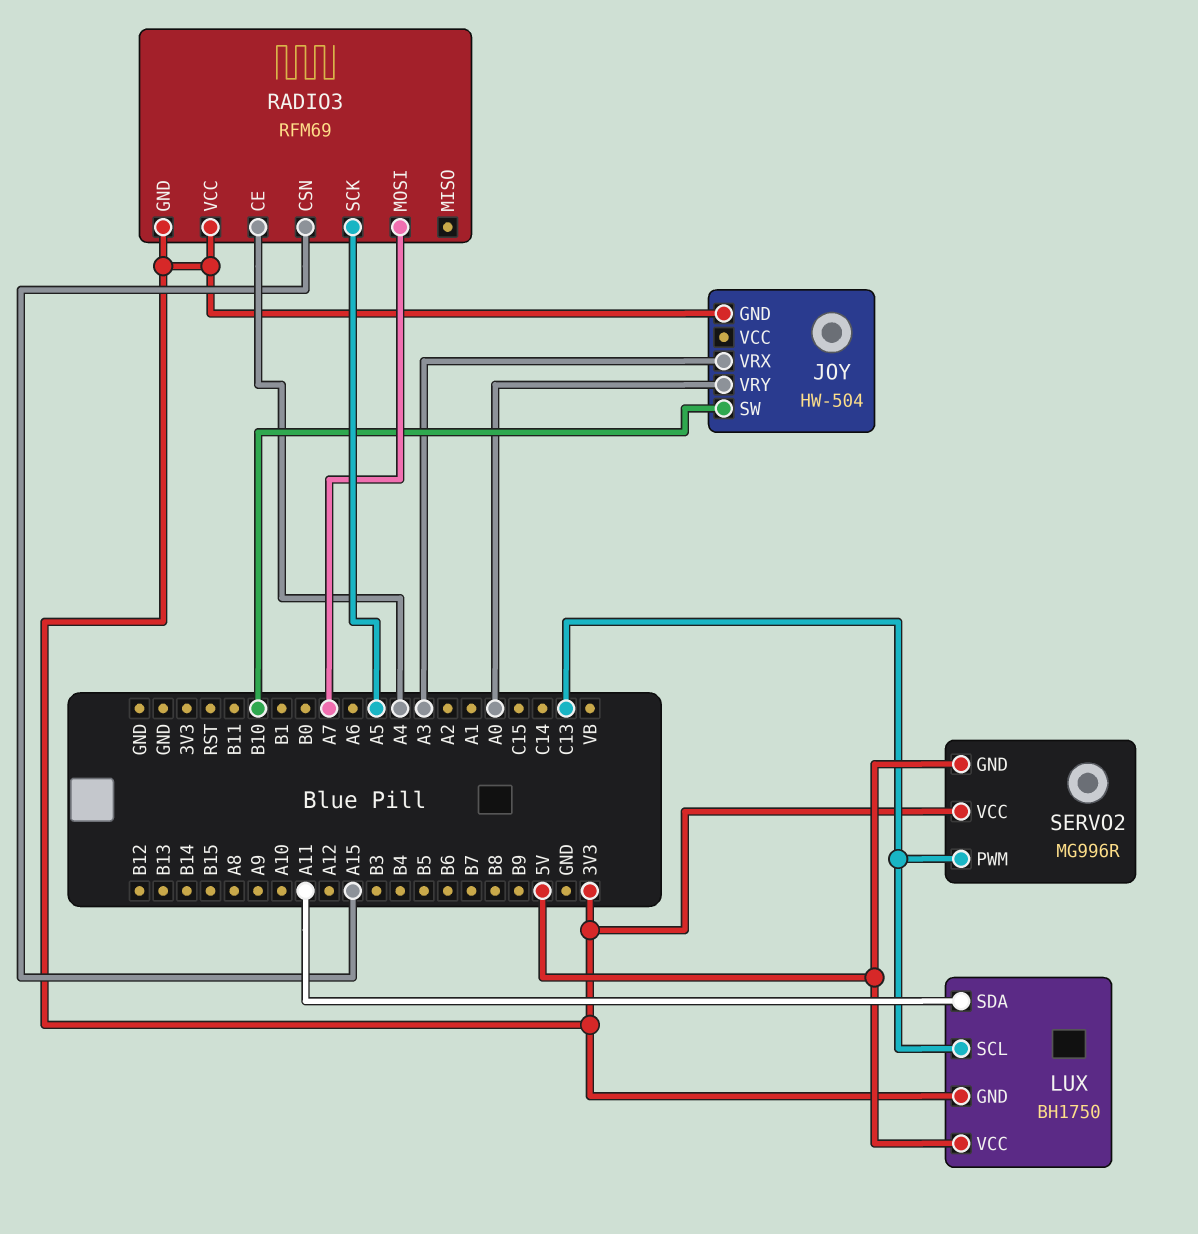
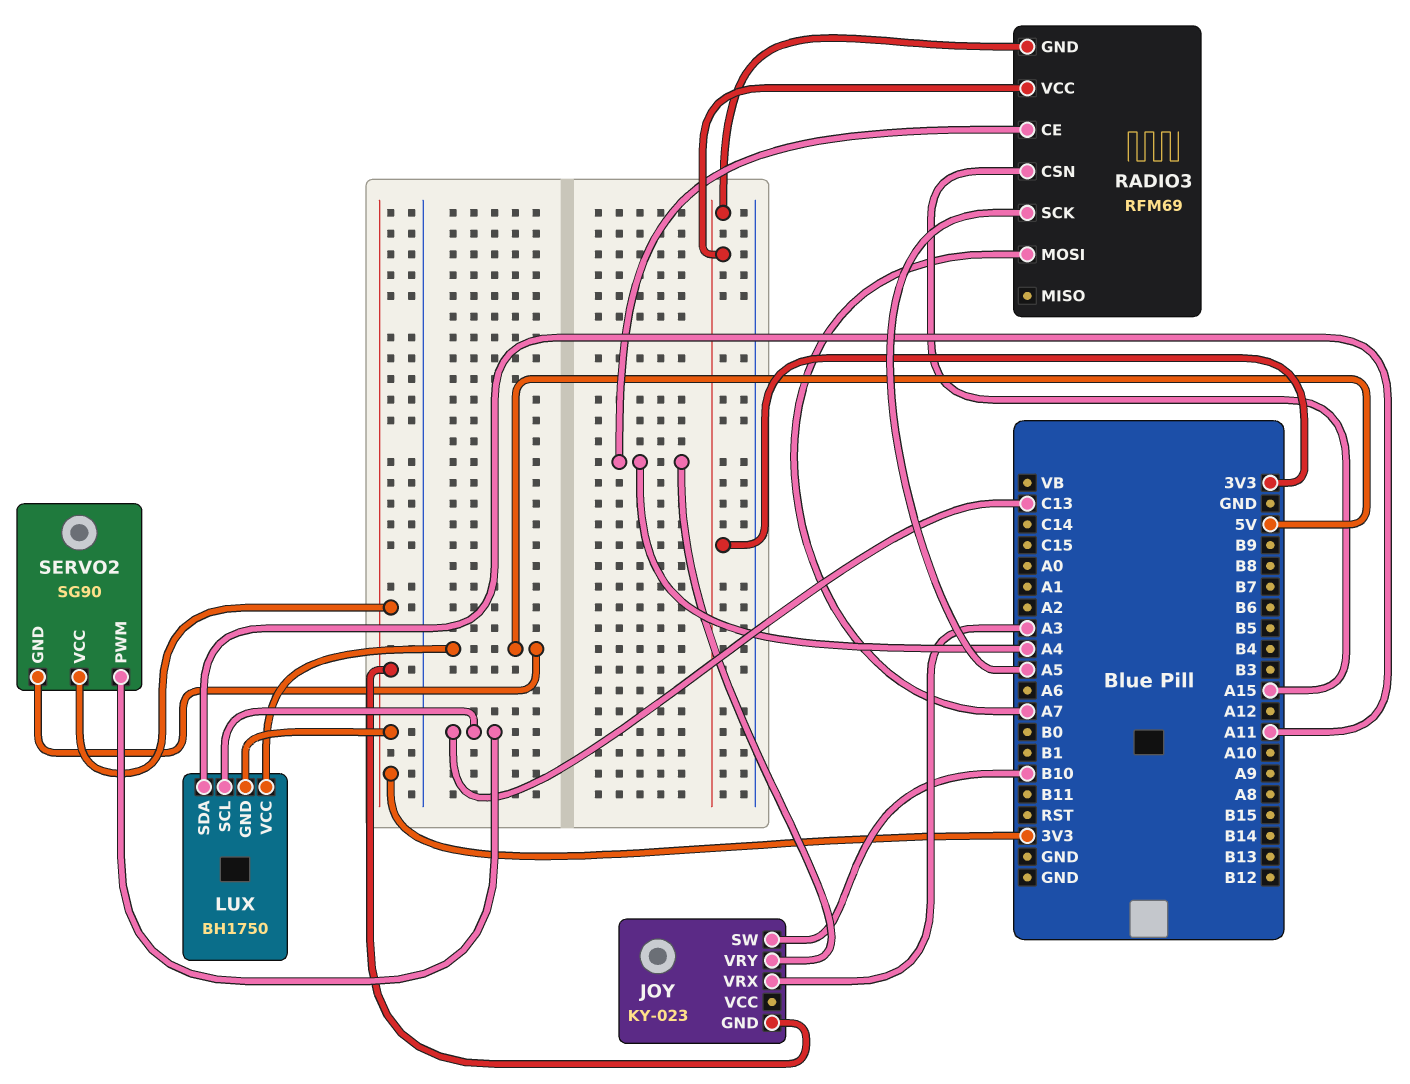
JOY: HW-504 -> KY-023
JOY pin VRY: A0 -> A4
SERVO2: MG996R -> SG90

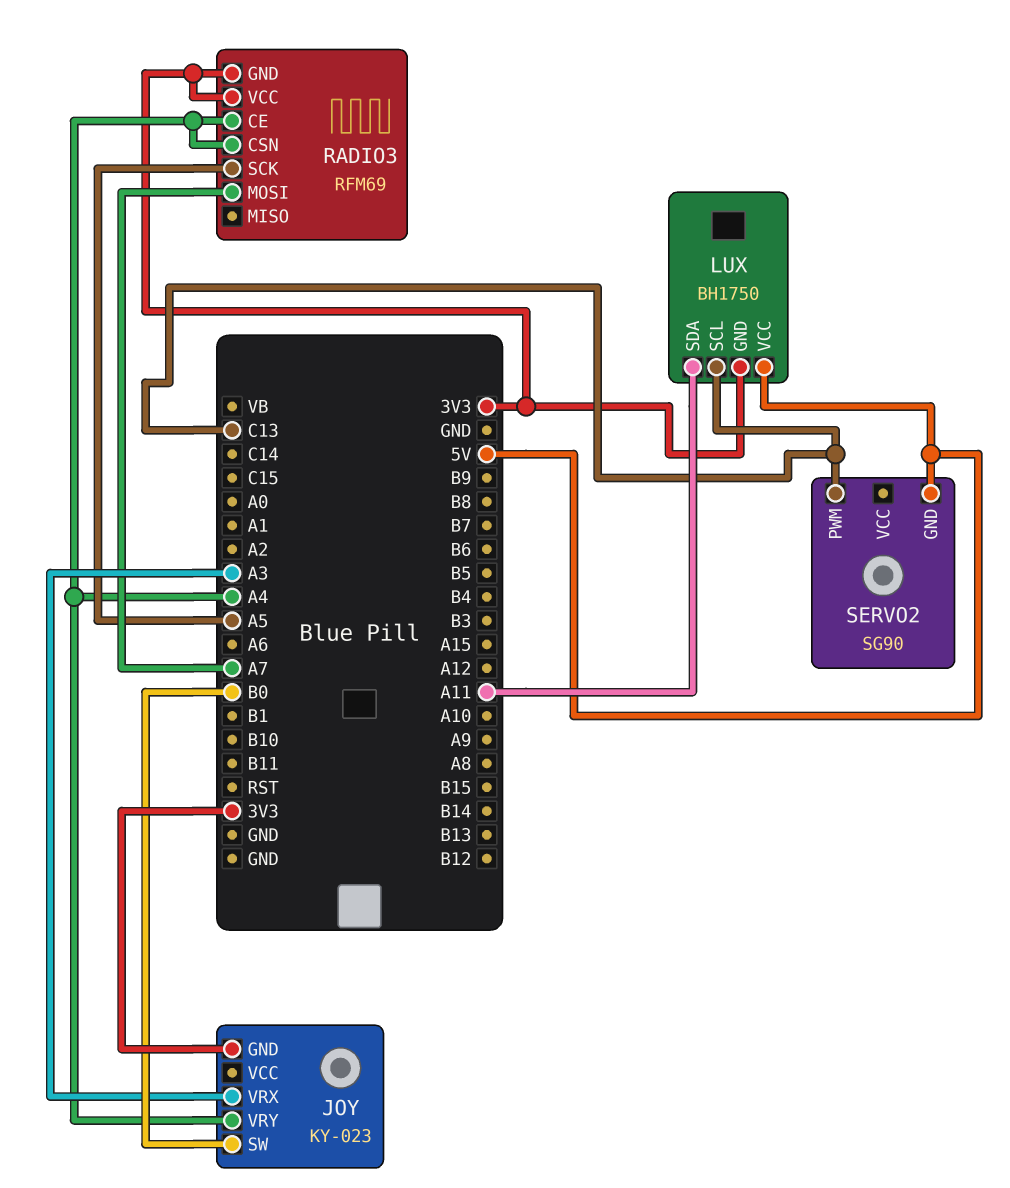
JOY pin SW: B10 -> B0
RADIO3 pin CSN: A15 -> A4
SERVO2 pin VCC: 3V3 -> none

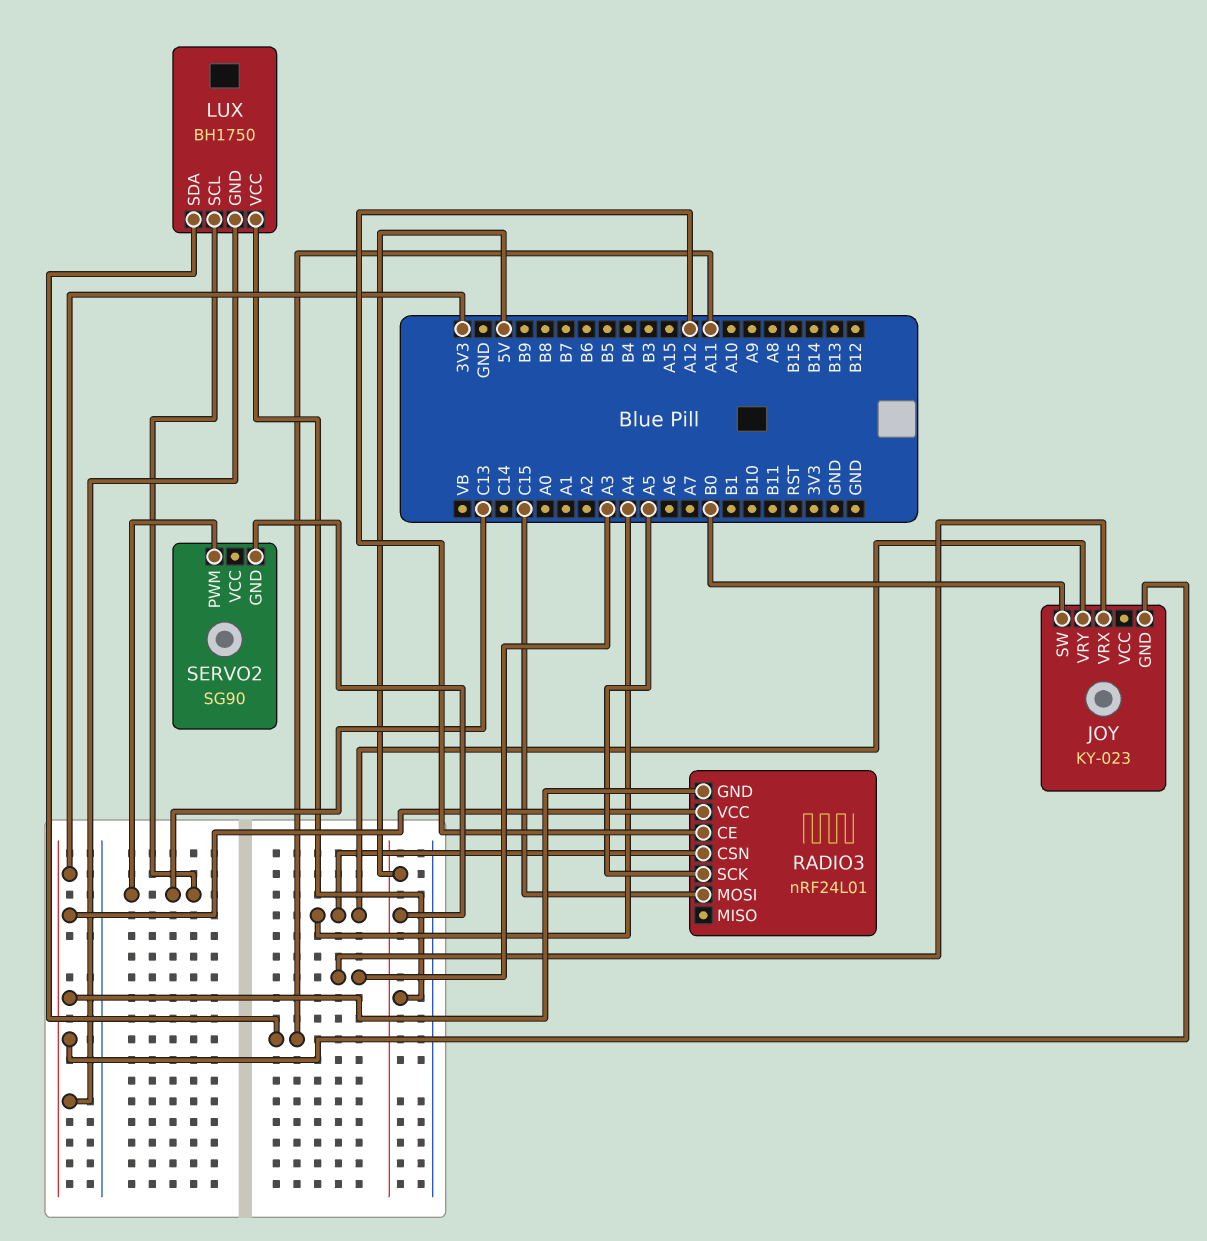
RADIO3: RFM69 -> nRF24L01
RADIO3 pin CE: A4 -> A12
RADIO3 pin MOSI: A7 -> C15

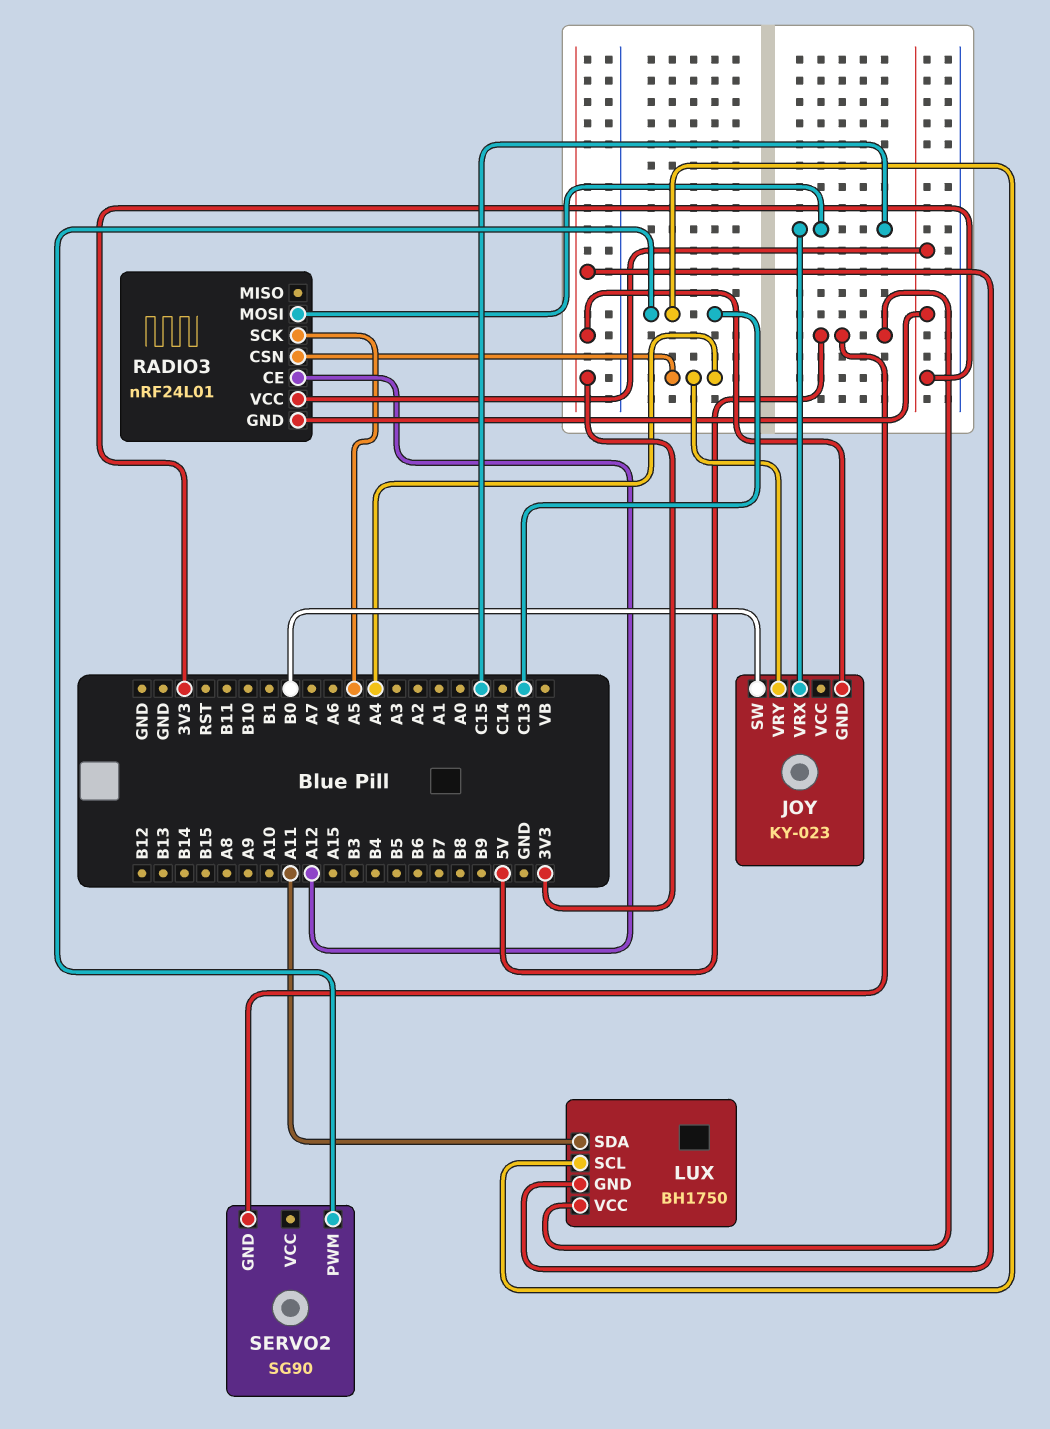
JOY pin VRX: A3 -> C15

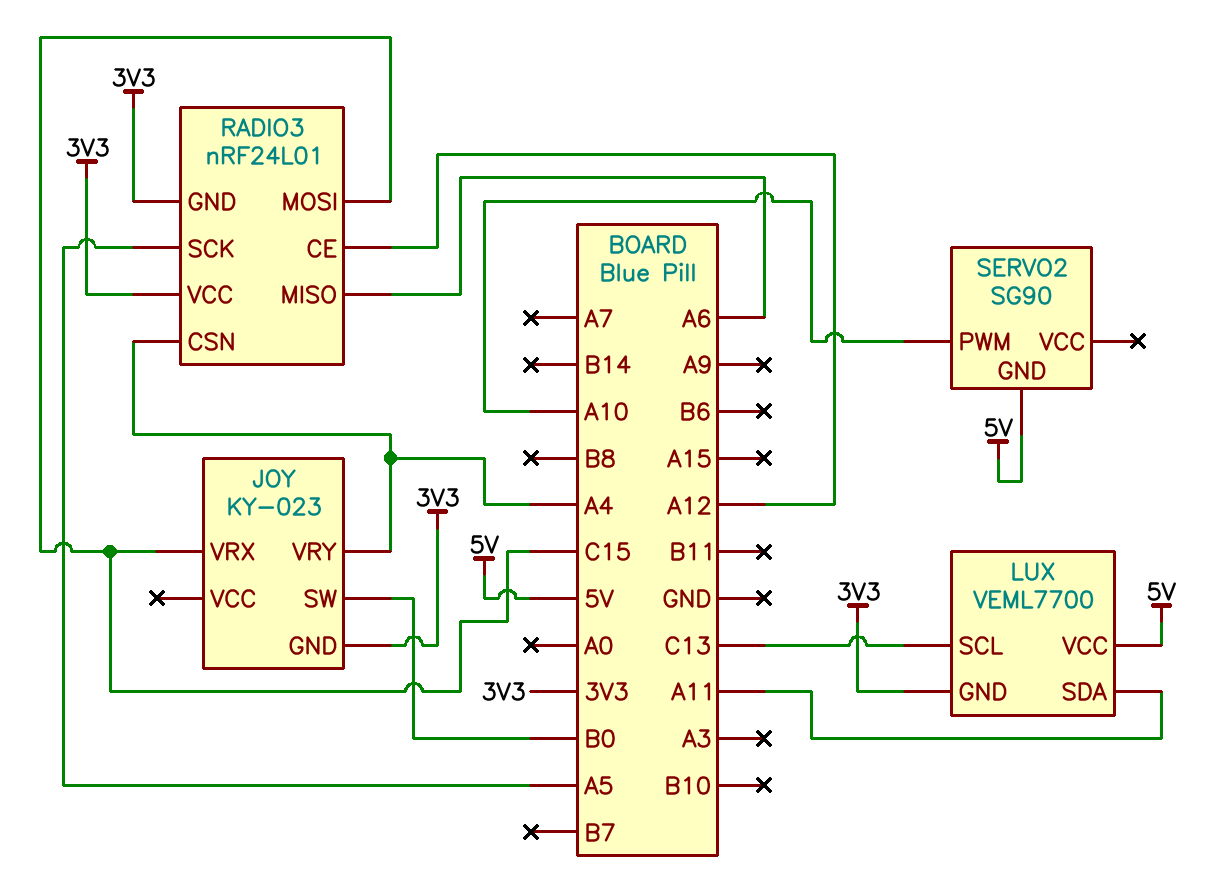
LUX: BH1750 -> VEML7700
RADIO3 pin MISO: none -> A6
SERVO2 pin PWM: C13 -> A10

